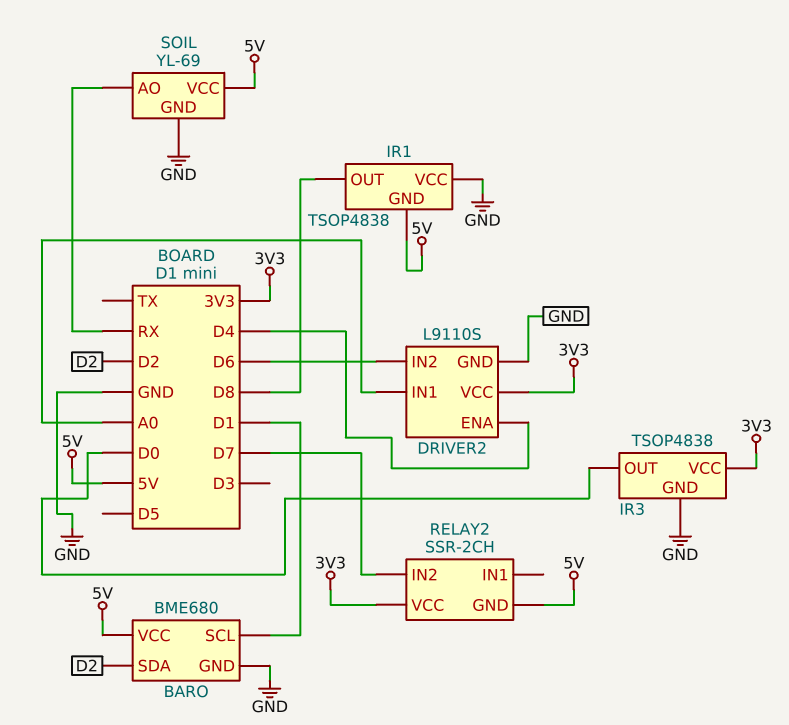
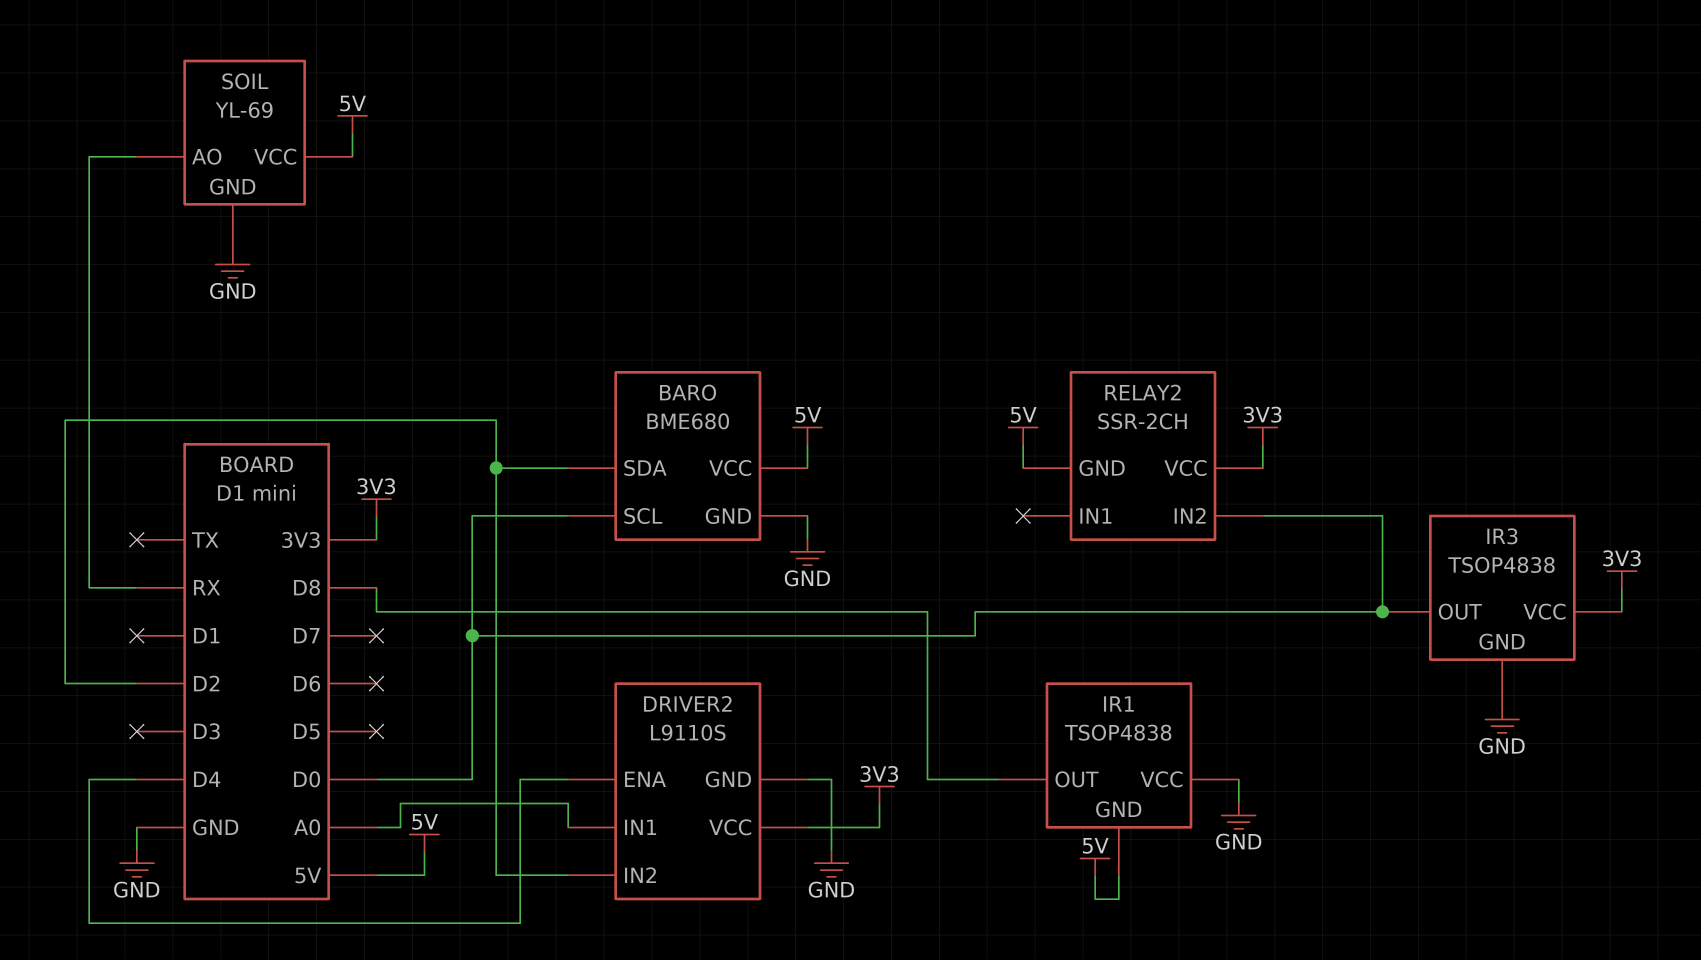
BARO pin SCL: D1 -> D0
DRIVER2 pin IN2: D6 -> D2
RELAY2 pin IN2: D7 -> D0

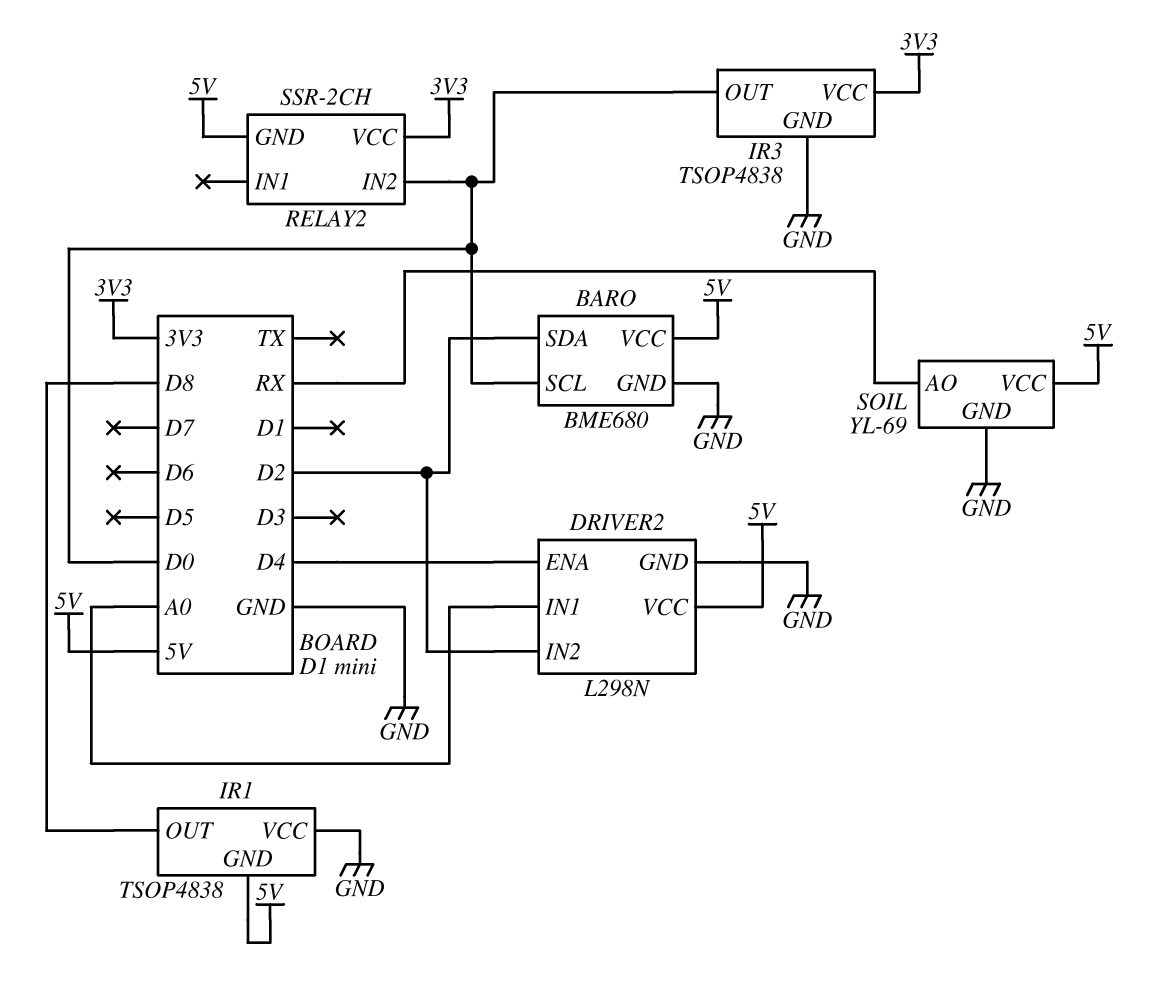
DRIVER2: L9110S -> L298N
DRIVER2 pin VCC: 3V3 -> 5V

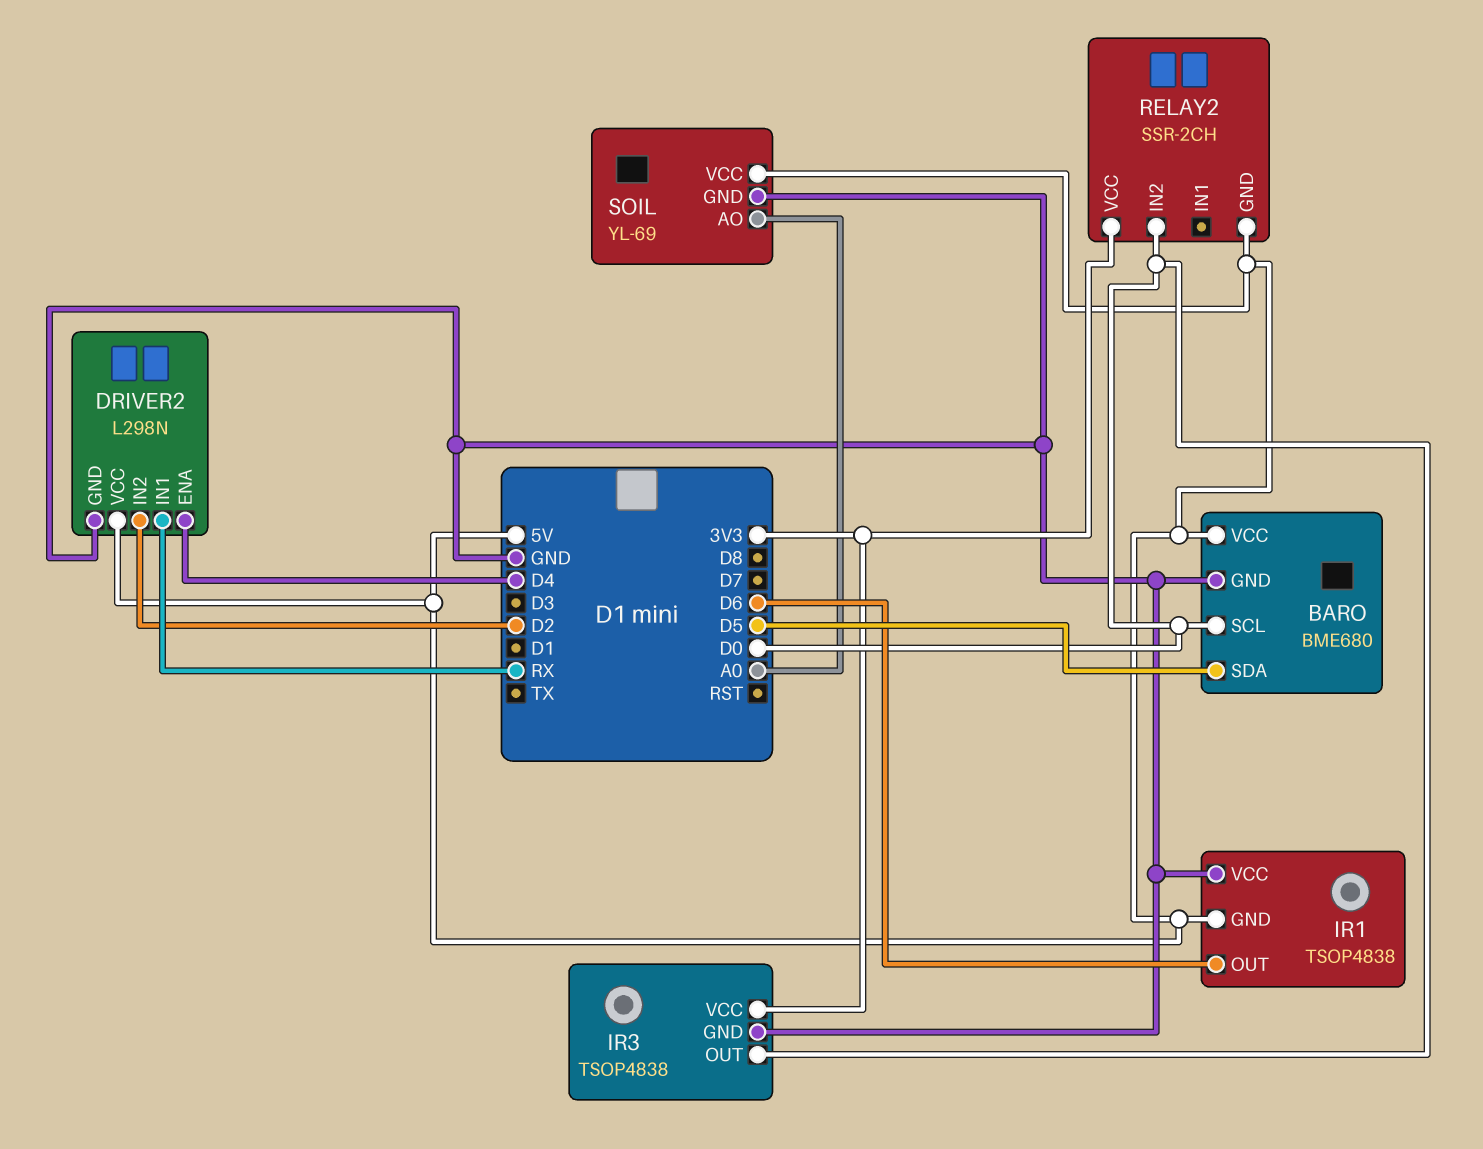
BARO pin SDA: D2 -> D5
DRIVER2 pin IN1: A0 -> RX
IR1 pin OUT: D8 -> D6
SOIL pin AO: RX -> A0

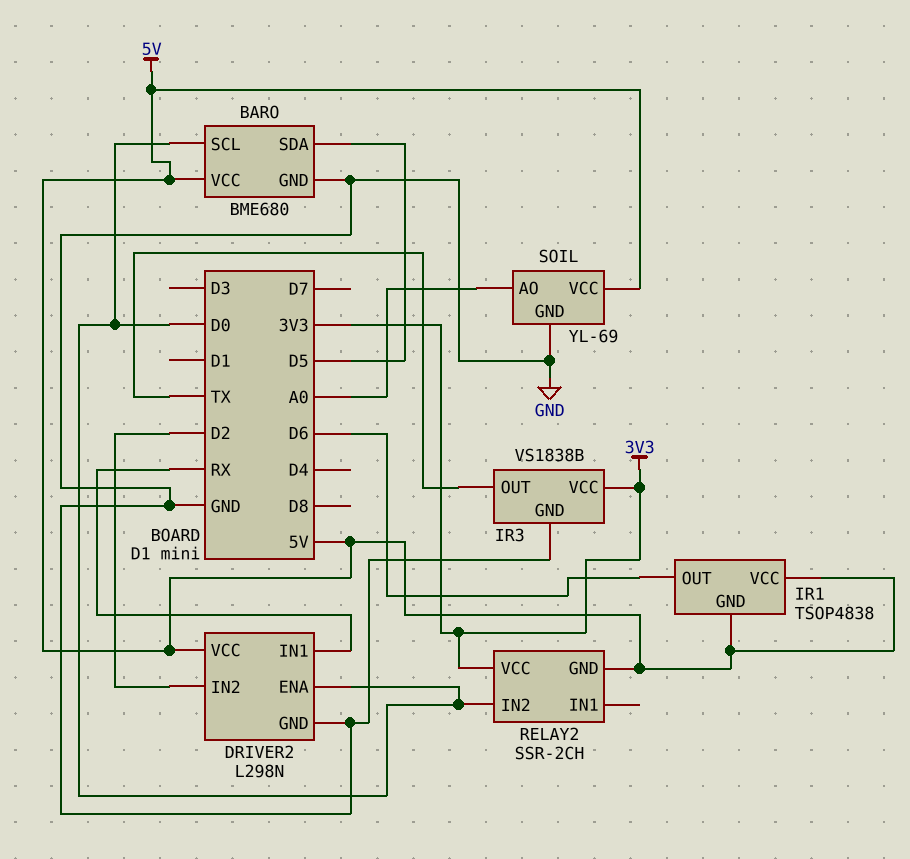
DRIVER2 pin ENA: D4 -> D0
IR1 pin VCC: GND -> 5V
IR3: TSOP4838 -> VS1838B
IR3 pin OUT: D0 -> TX

